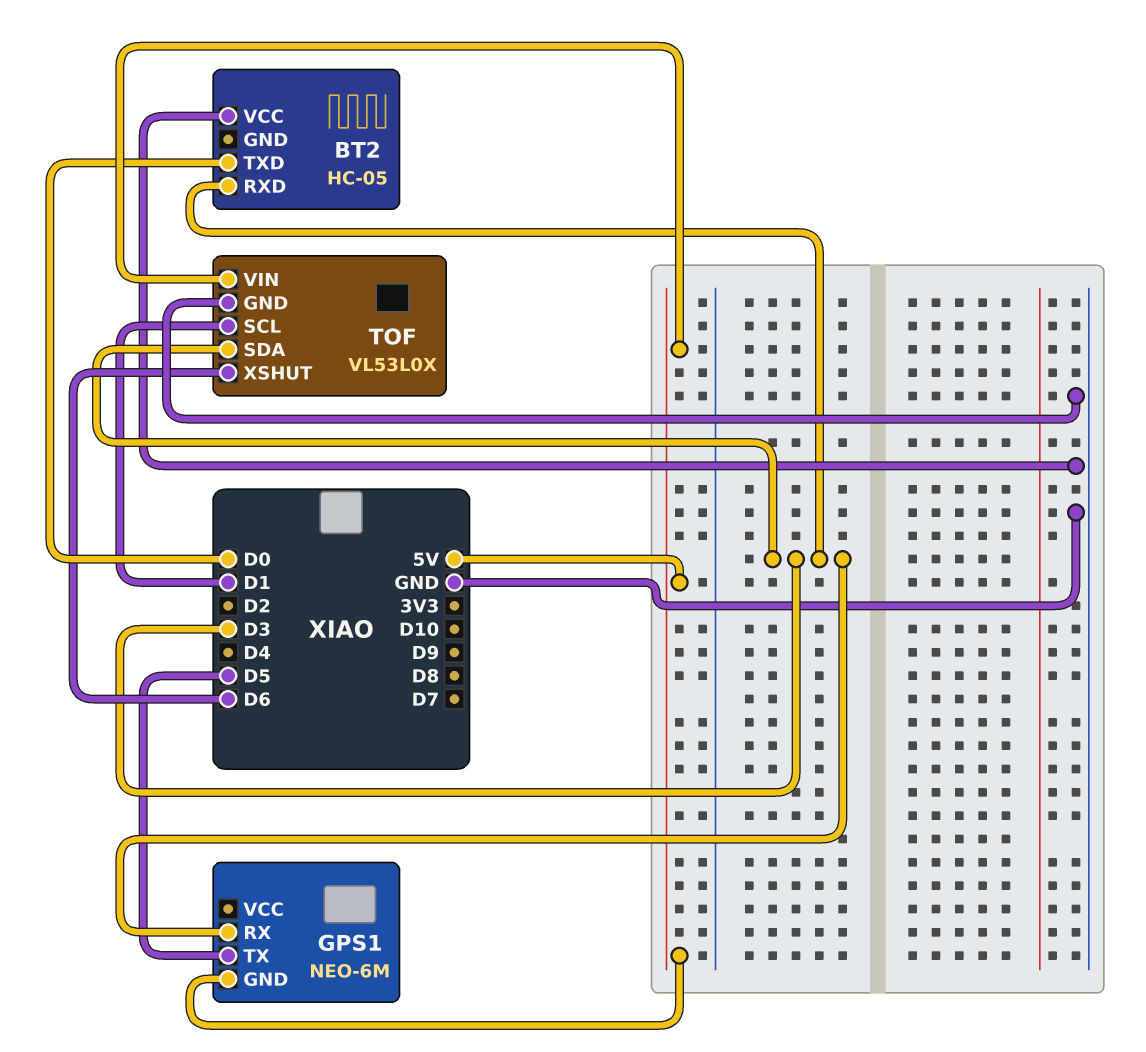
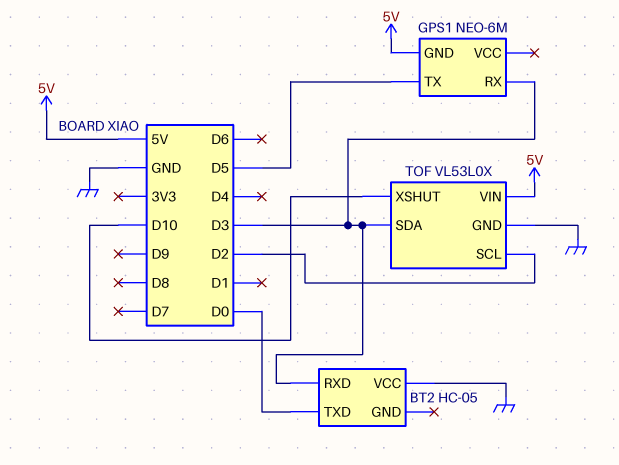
TOF pin SCL: D1 -> D2
TOF pin XSHUT: D6 -> D10

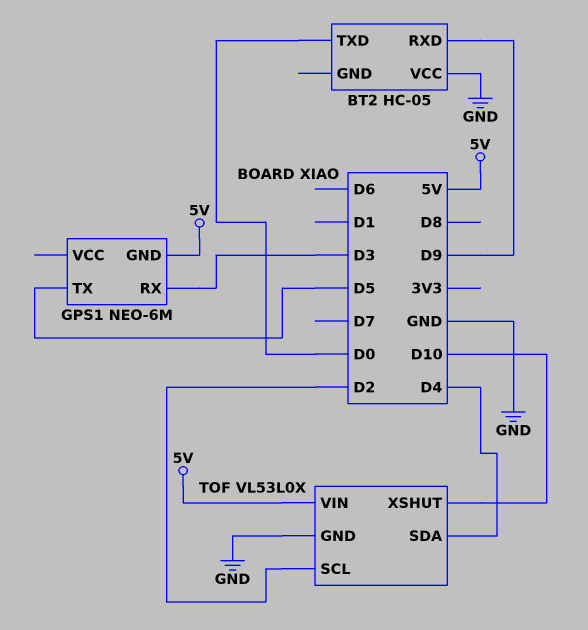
BT2 pin RXD: D3 -> D9
TOF pin SDA: D3 -> D4

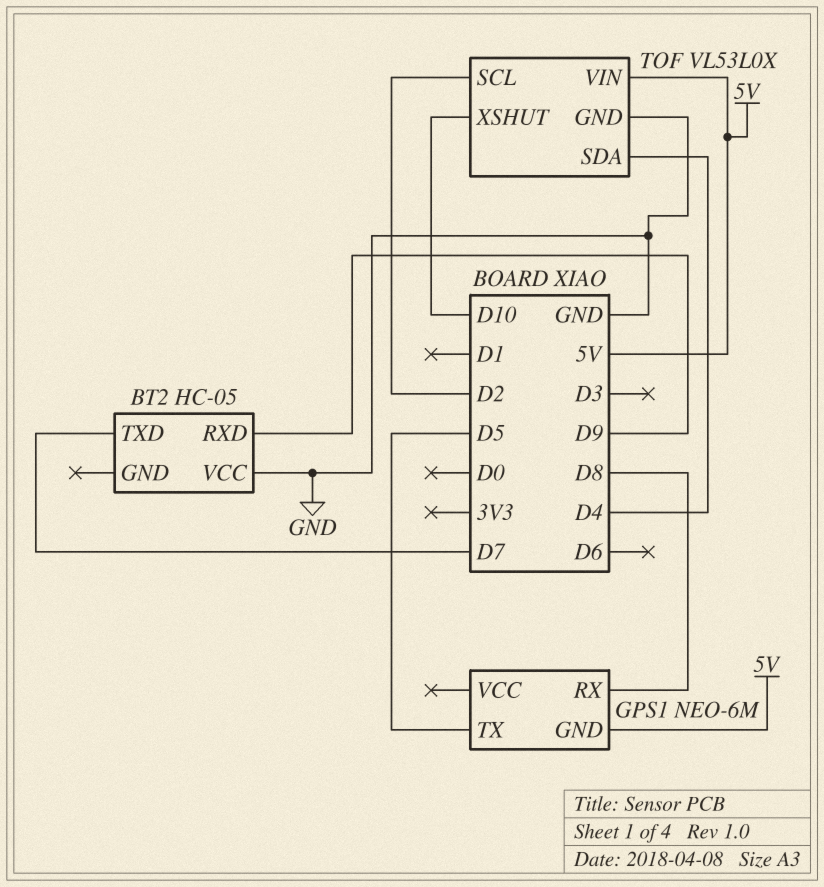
BT2 pin TXD: D0 -> D7
GPS1 pin RX: D3 -> D8

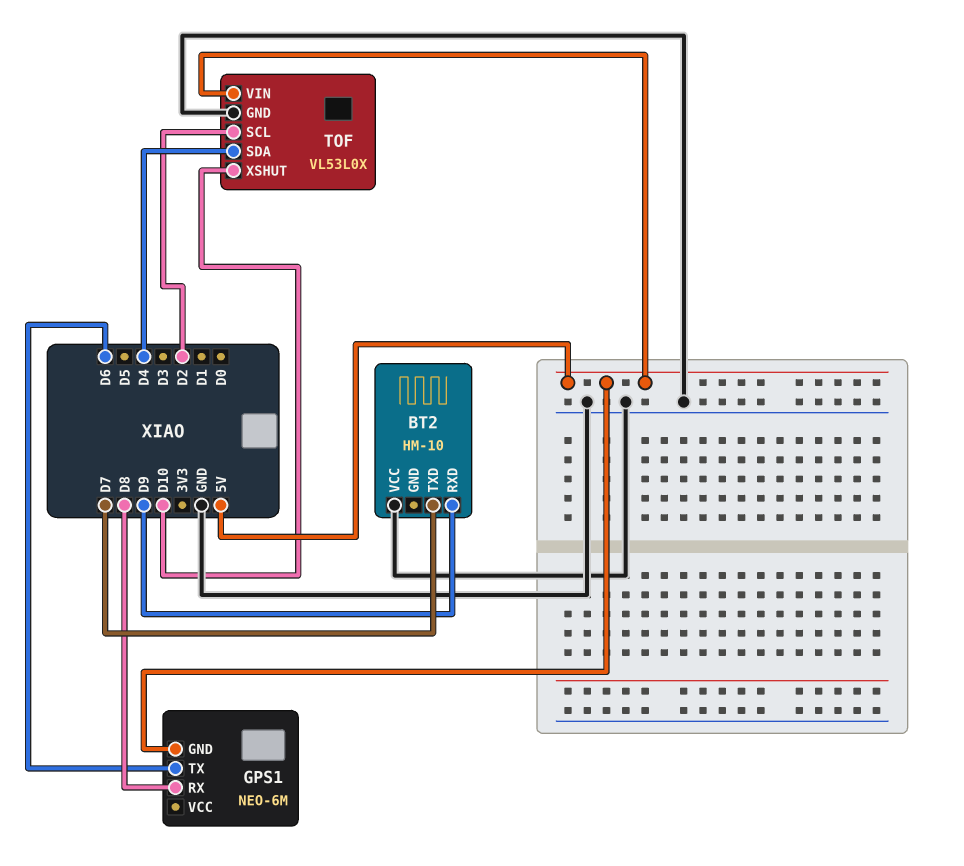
BT2: HC-05 -> HM-10
GPS1 pin TX: D5 -> D6

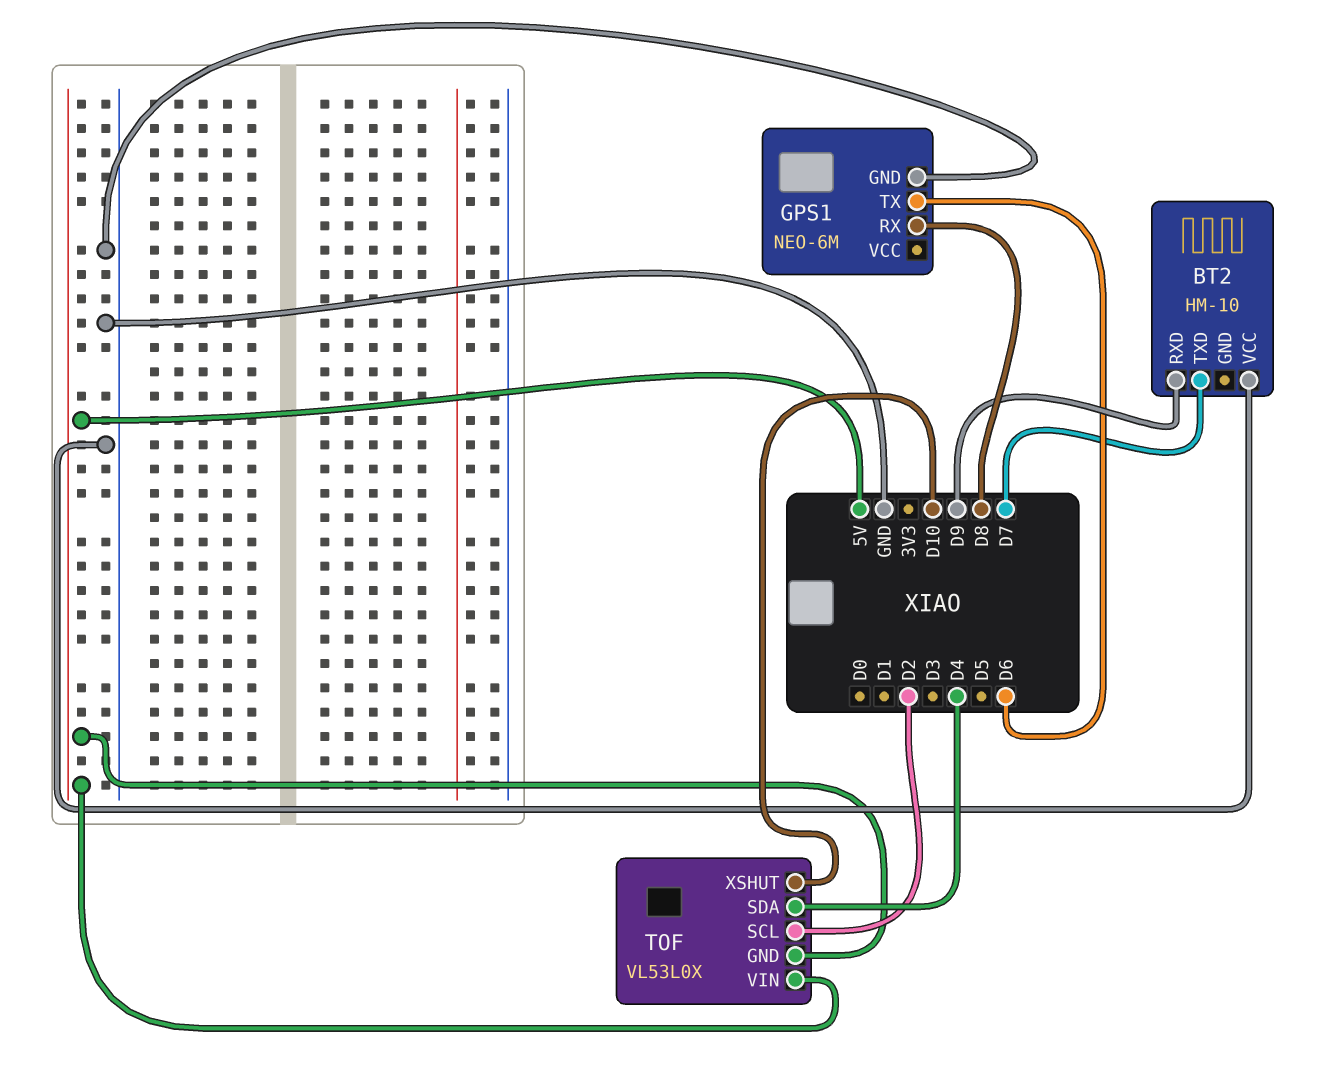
GPS1 pin GND: 5V -> GND
TOF pin GND: GND -> 5V

